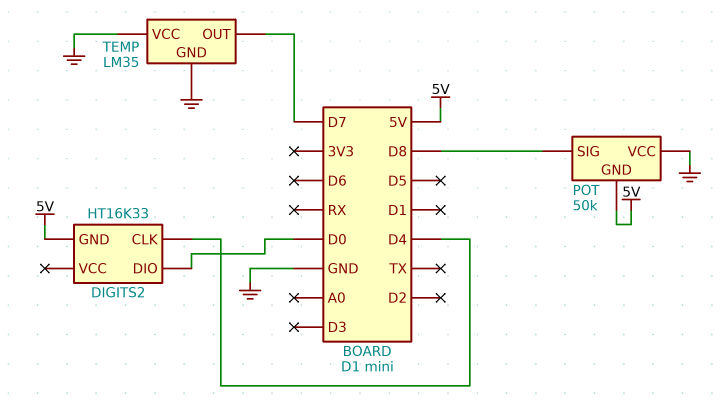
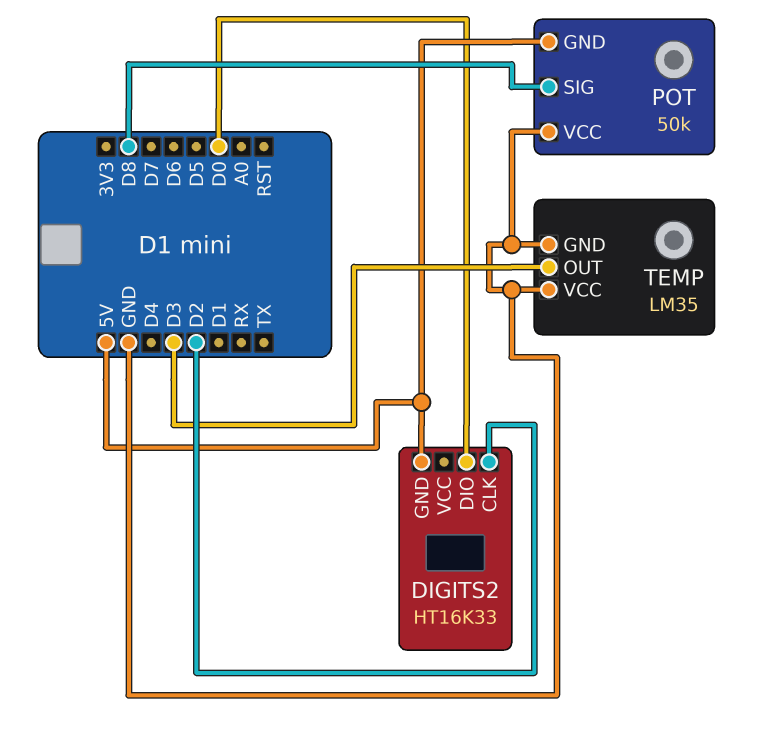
DIGITS2 pin CLK: D4 -> D2
TEMP pin OUT: D7 -> D3

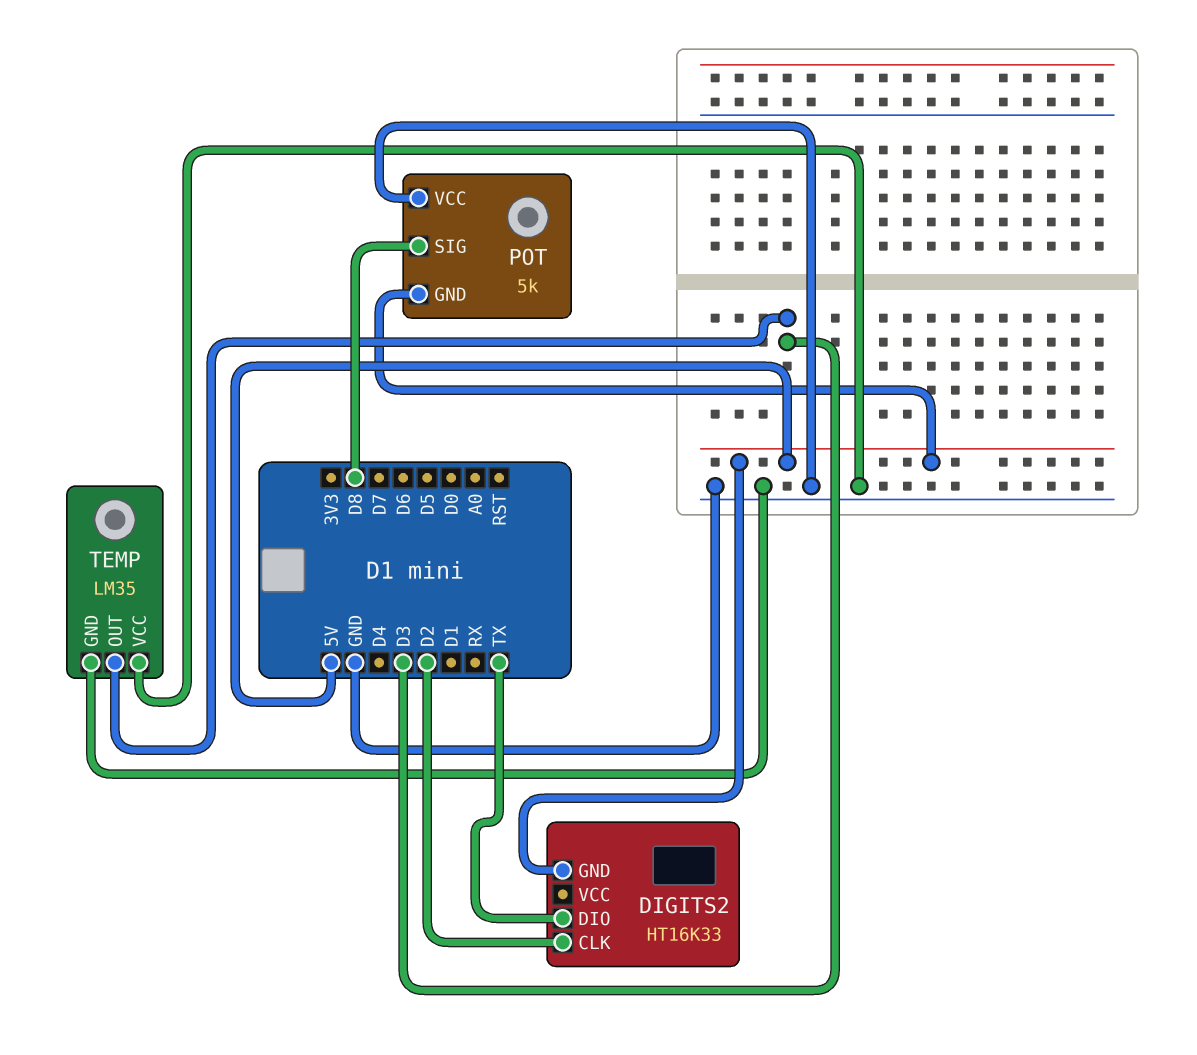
DIGITS2 pin DIO: D0 -> TX
POT: 50k -> 5k

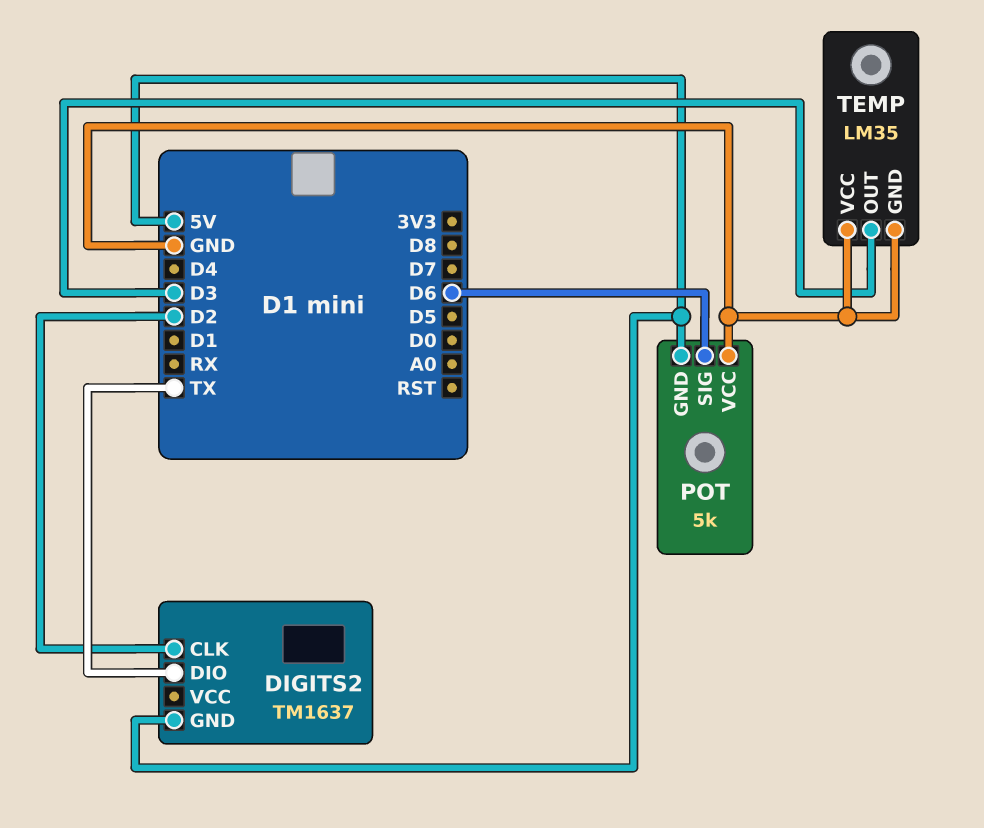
DIGITS2: HT16K33 -> TM1637
POT pin SIG: D8 -> D6

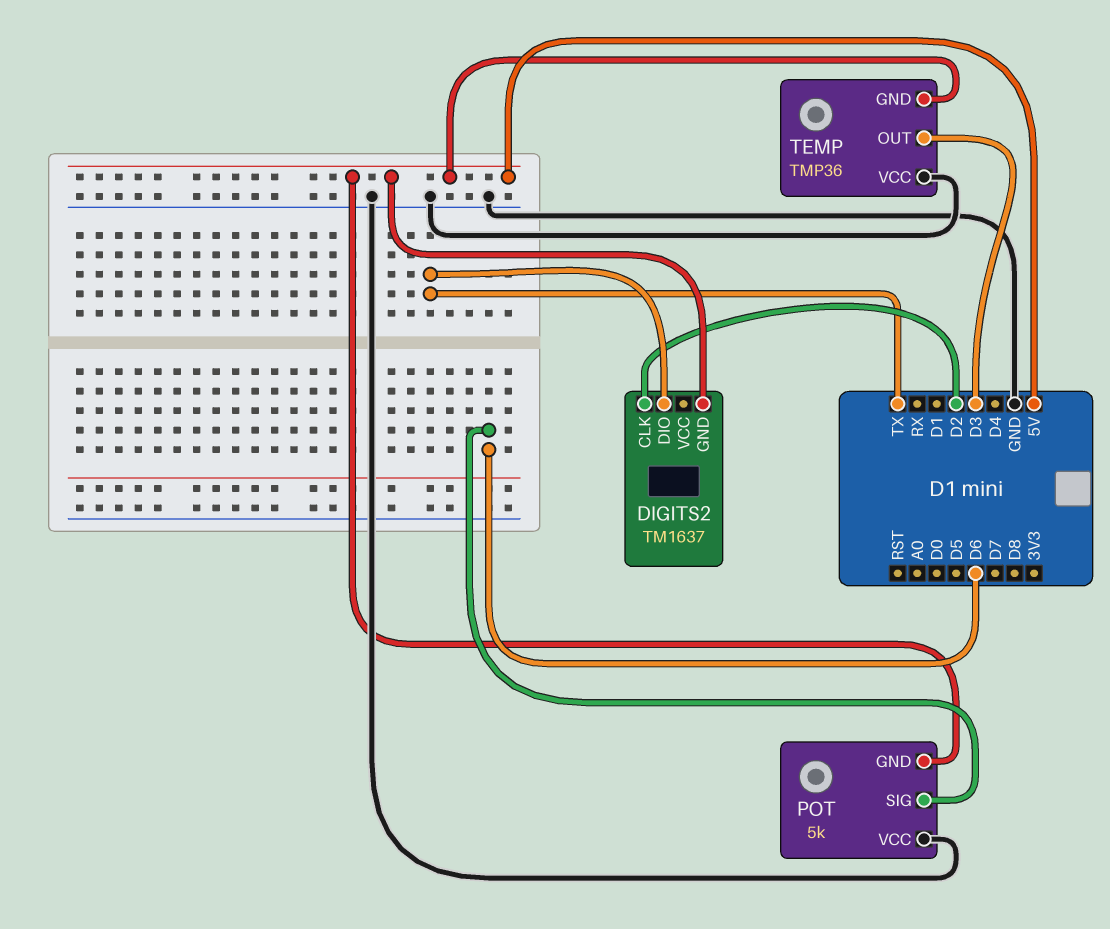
TEMP: LM35 -> TMP36
TEMP pin GND: GND -> 5V

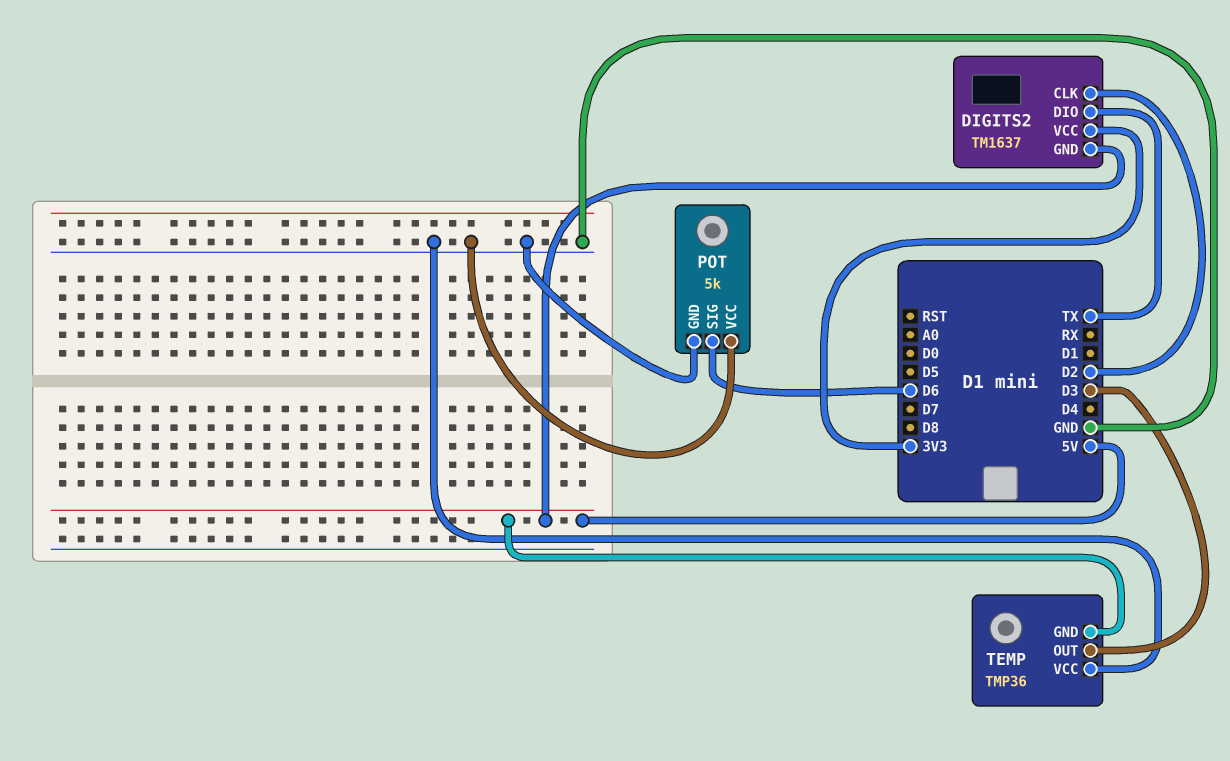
DIGITS2 pin VCC: none -> 3V3
POT pin GND: 5V -> GND

